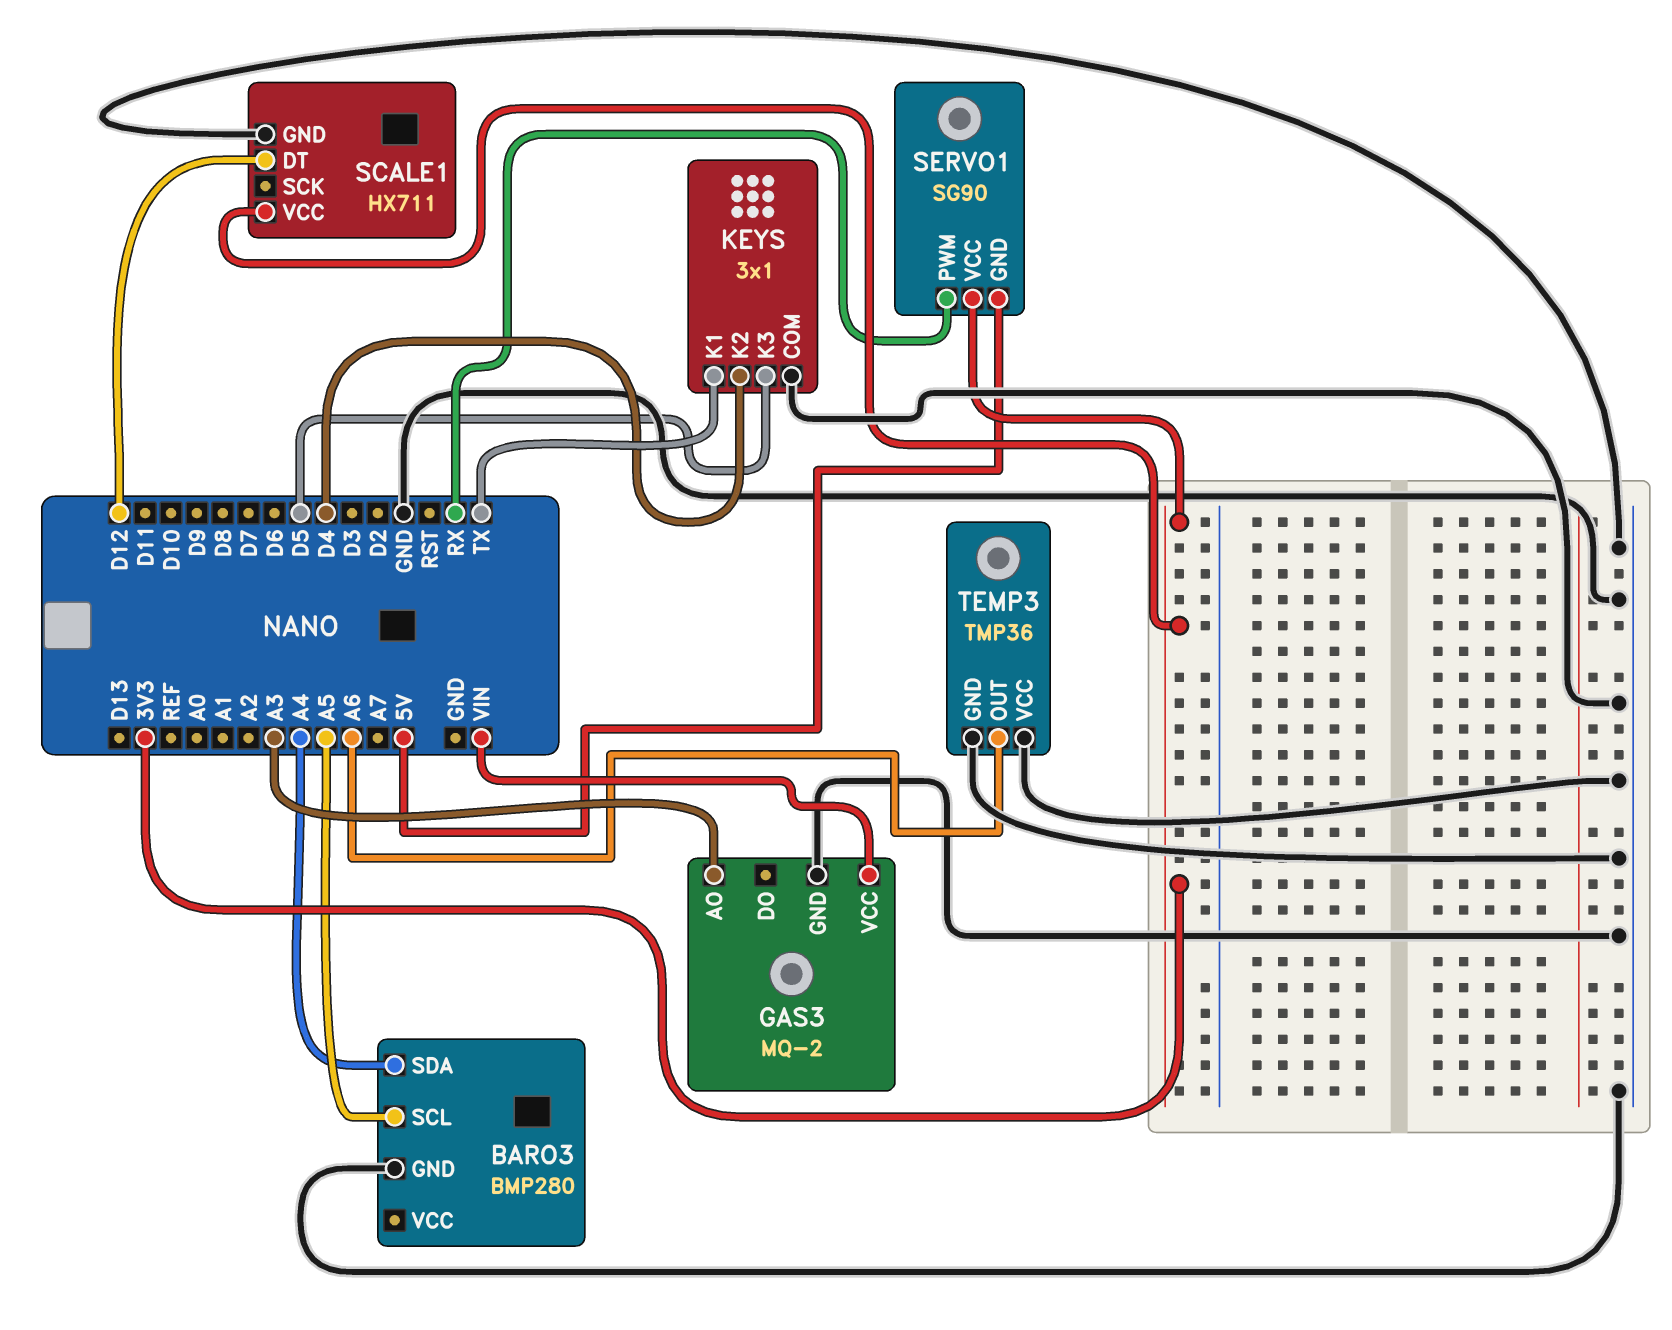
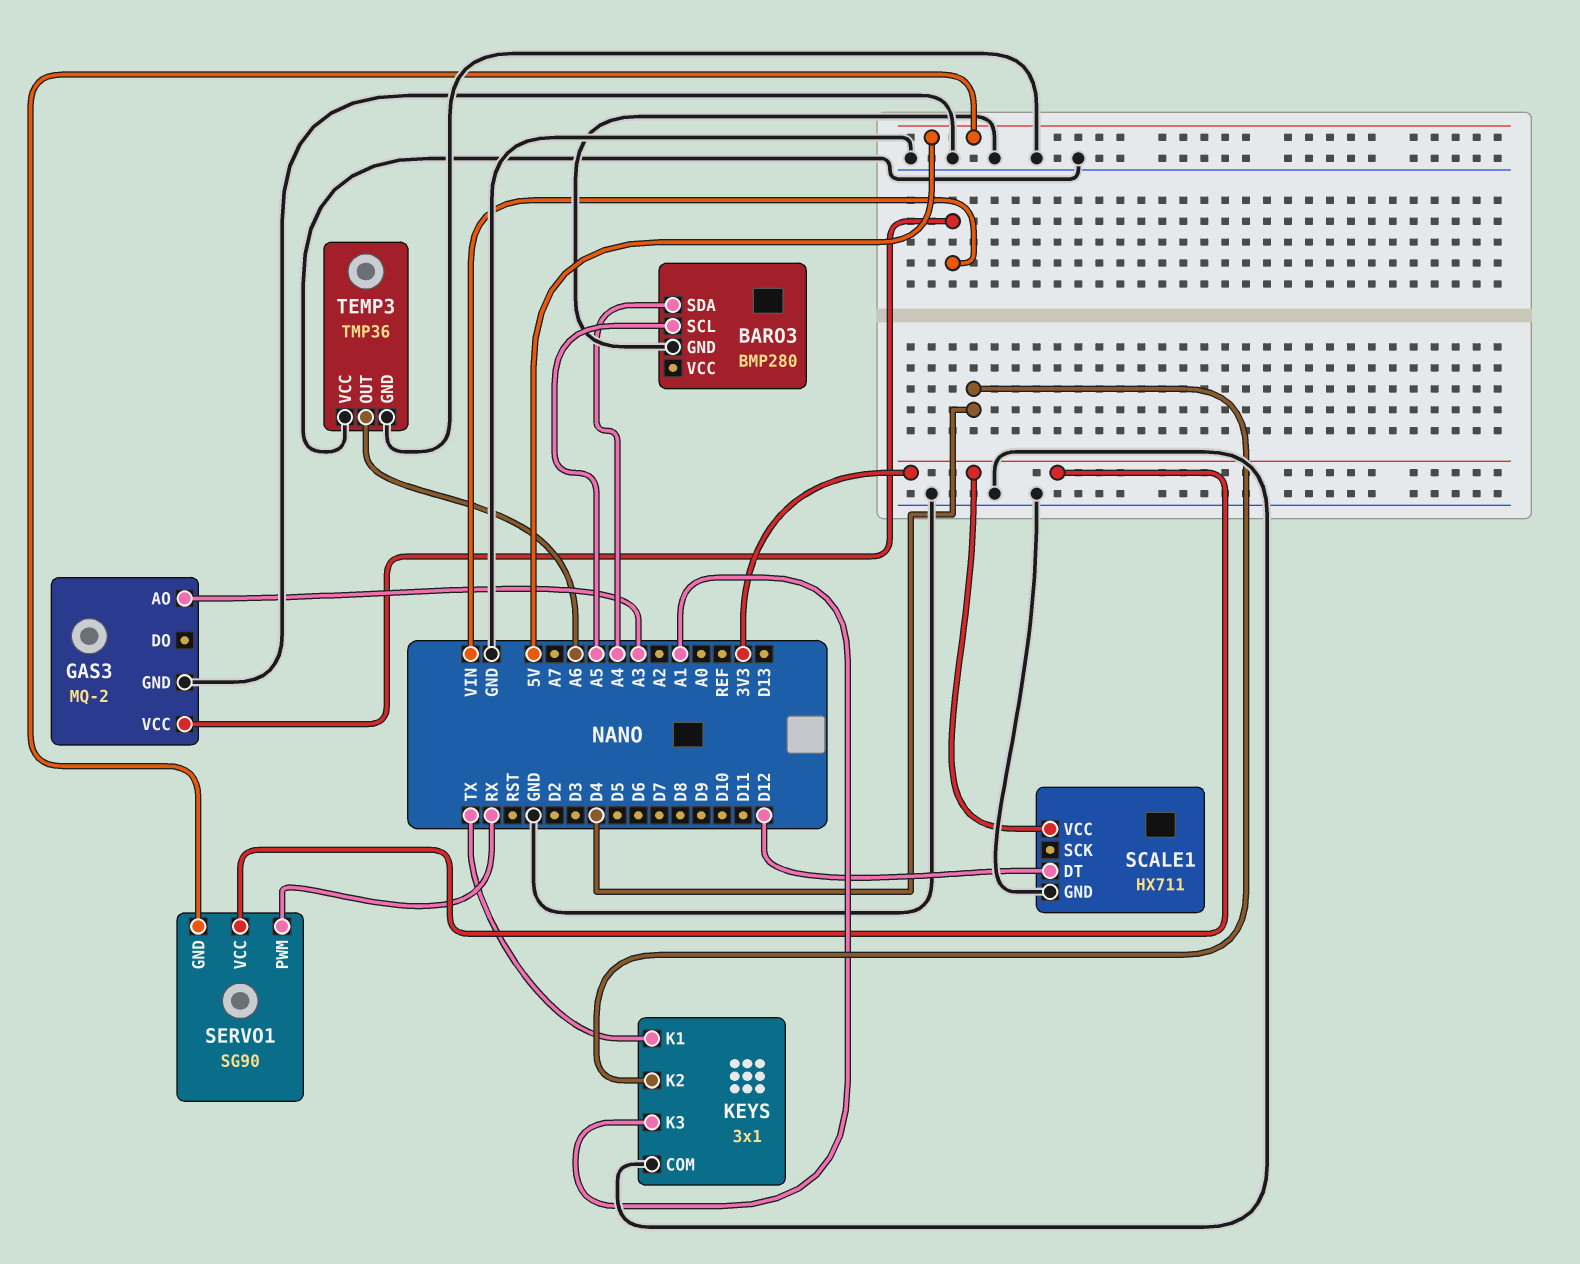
KEYS pin K3: D5 -> A1

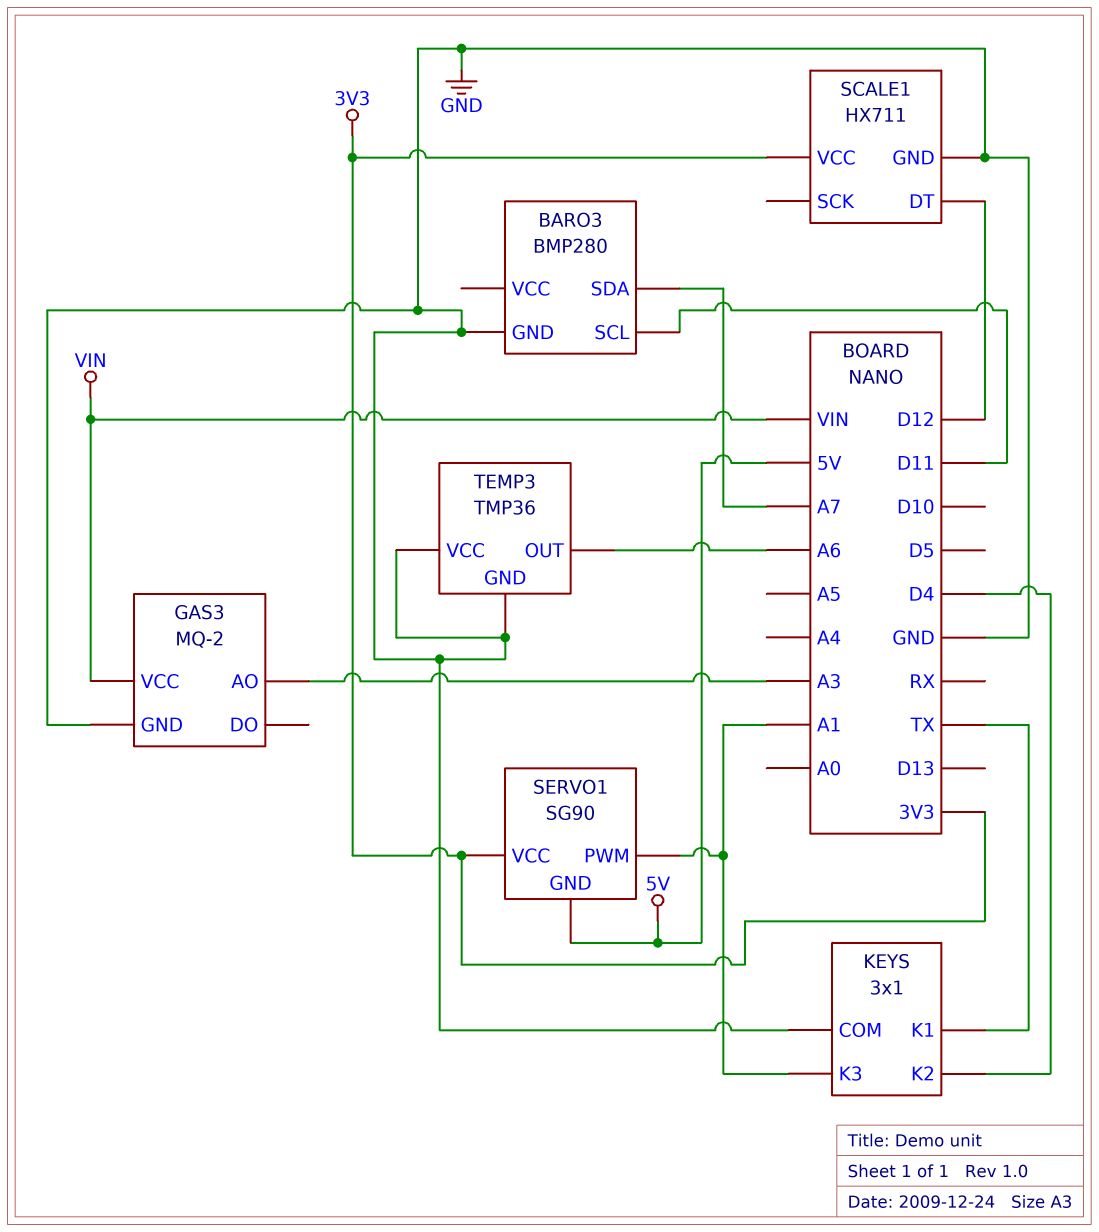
BARO3 pin SCL: A5 -> D11
BARO3 pin SDA: A4 -> A7
SERVO1 pin PWM: RX -> A1

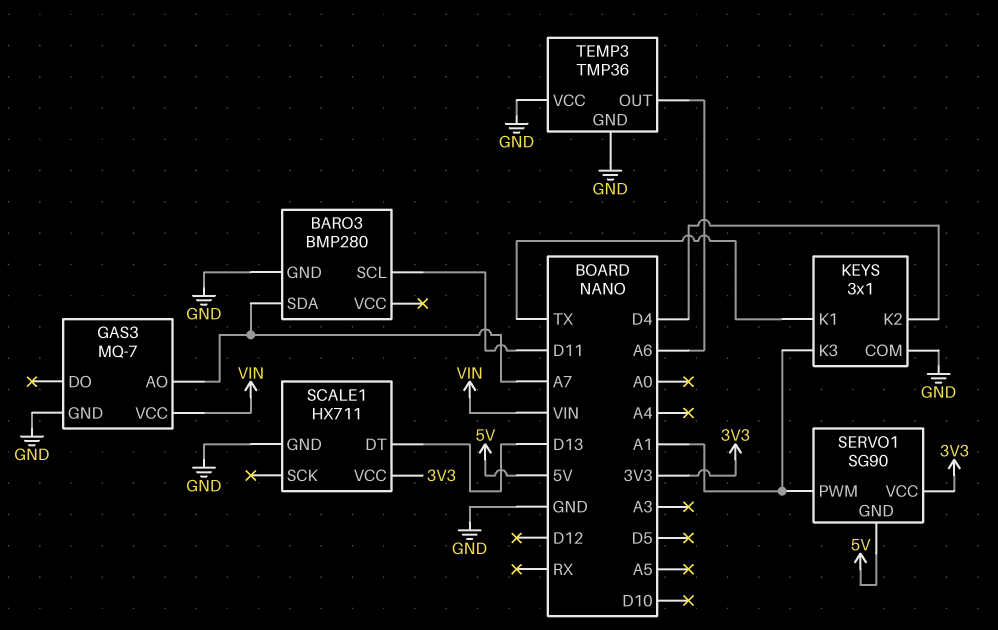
GAS3: MQ-2 -> MQ-7
GAS3 pin AO: A3 -> A7
SCALE1 pin DT: D12 -> D13

